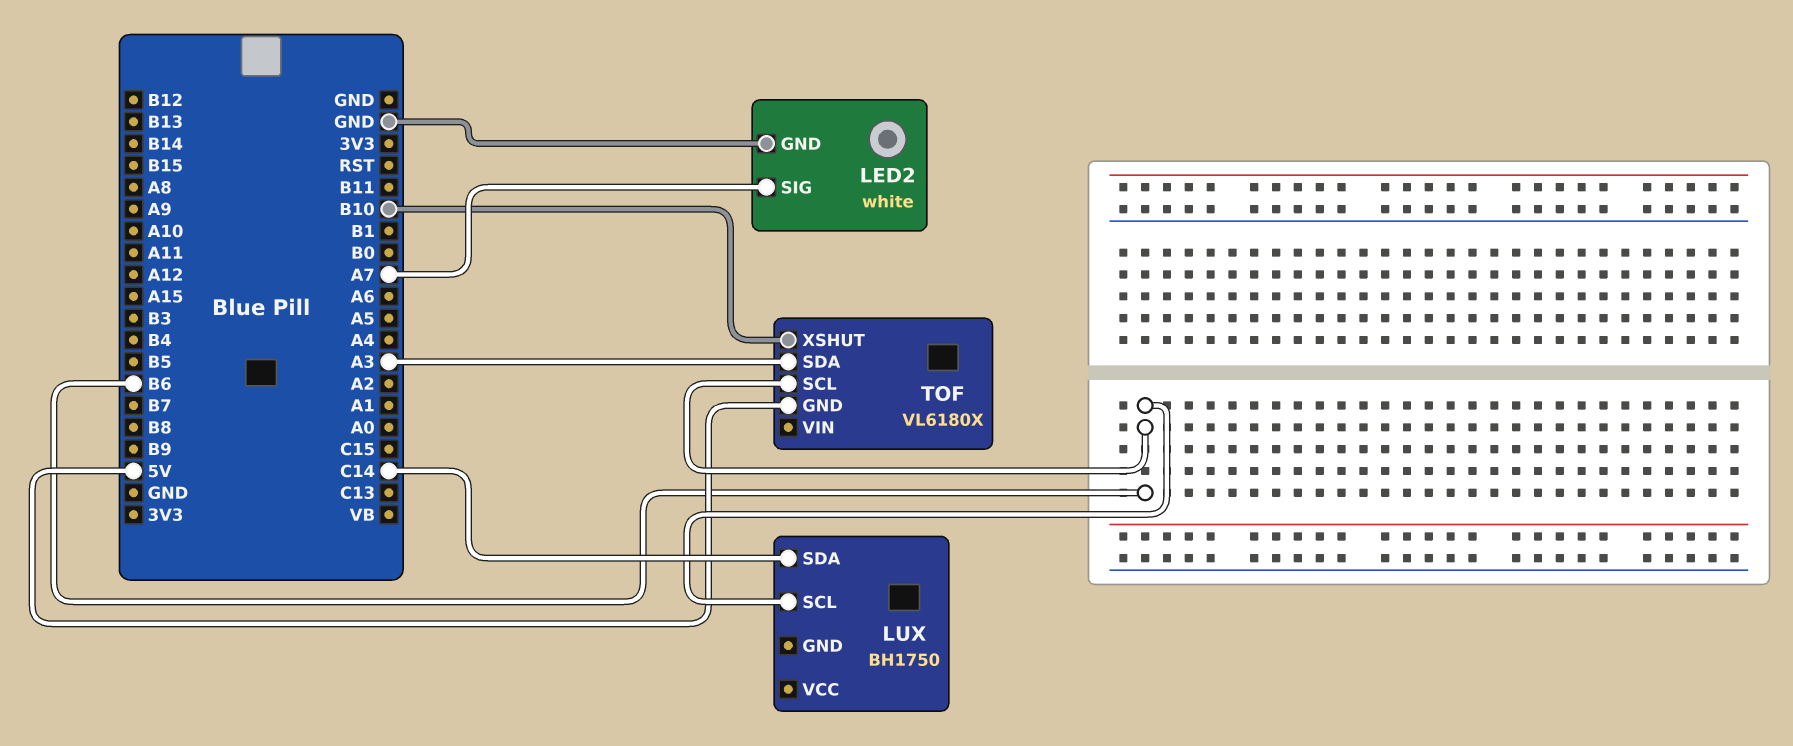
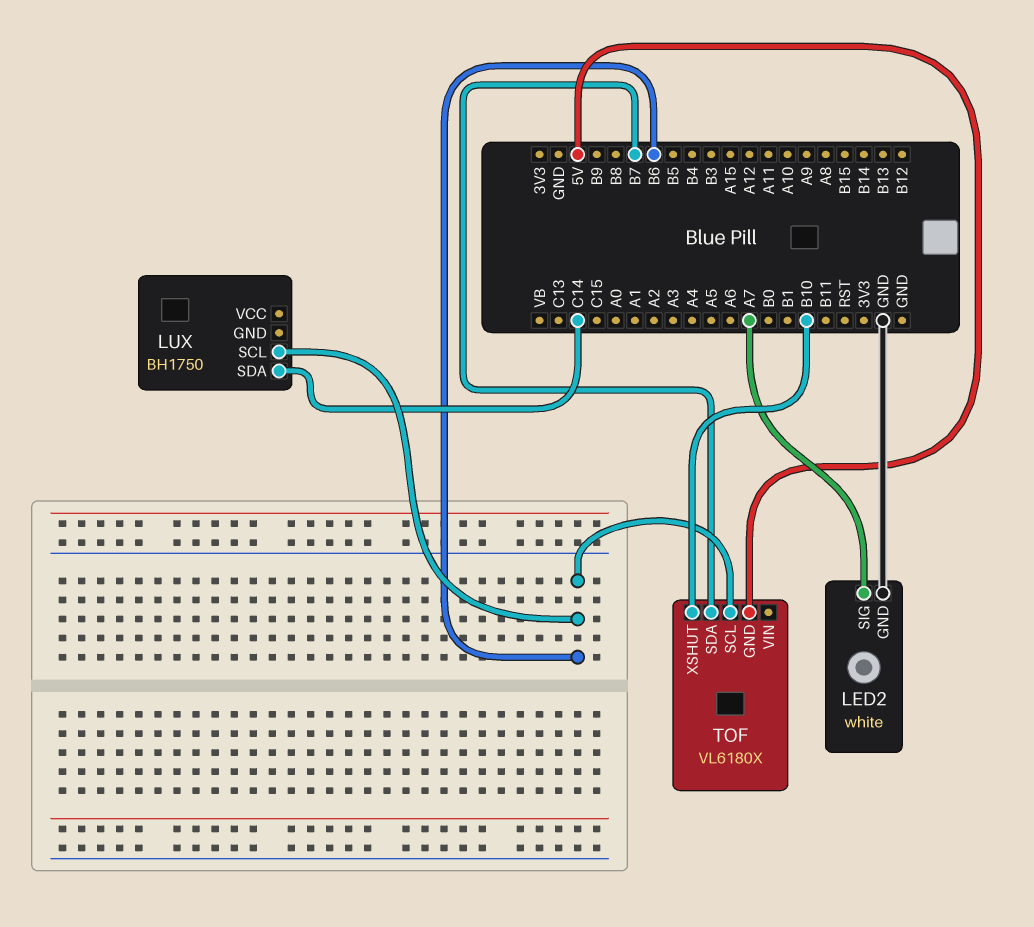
TOF pin SDA: A3 -> B7

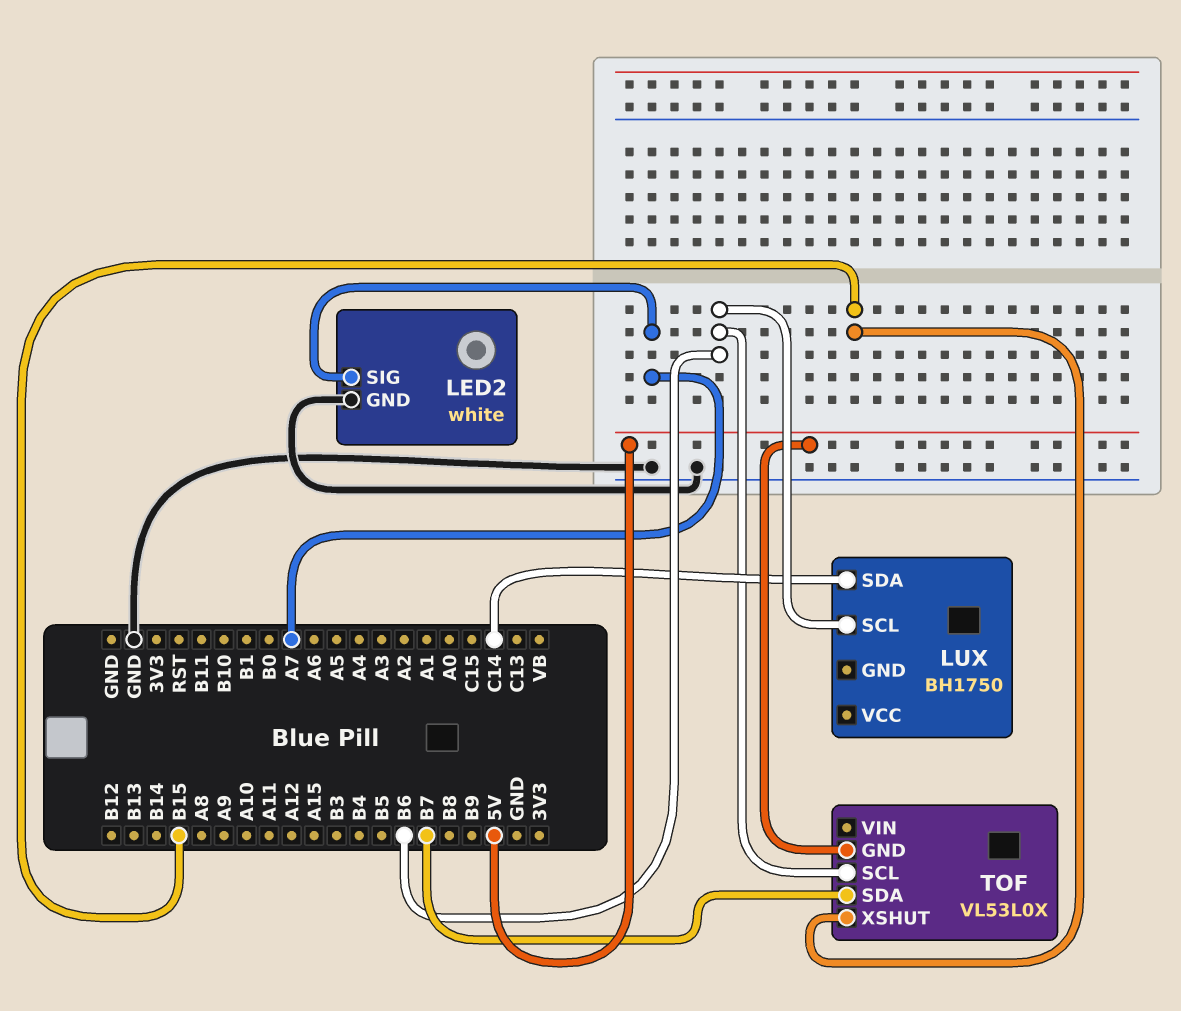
TOF: VL6180X -> VL53L0X
TOF pin XSHUT: B10 -> B15

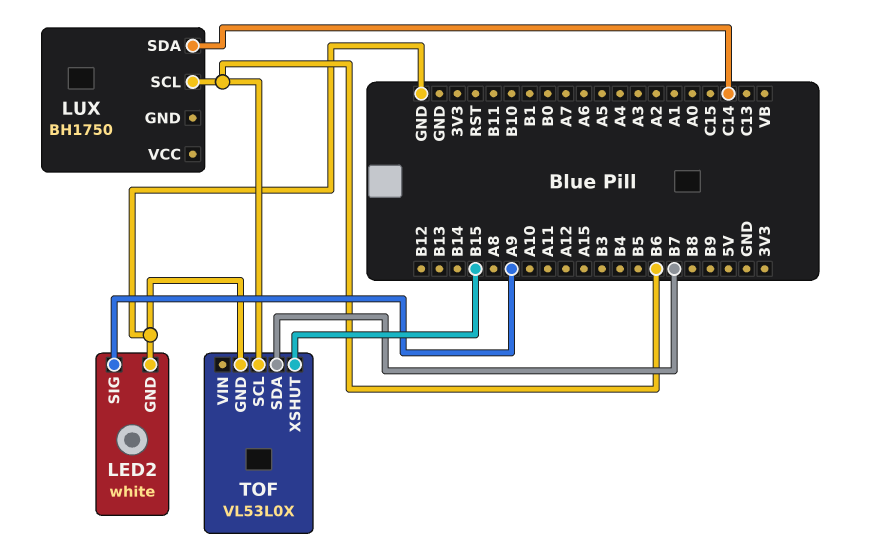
LED2 pin SIG: A7 -> A9
TOF pin GND: 5V -> GND

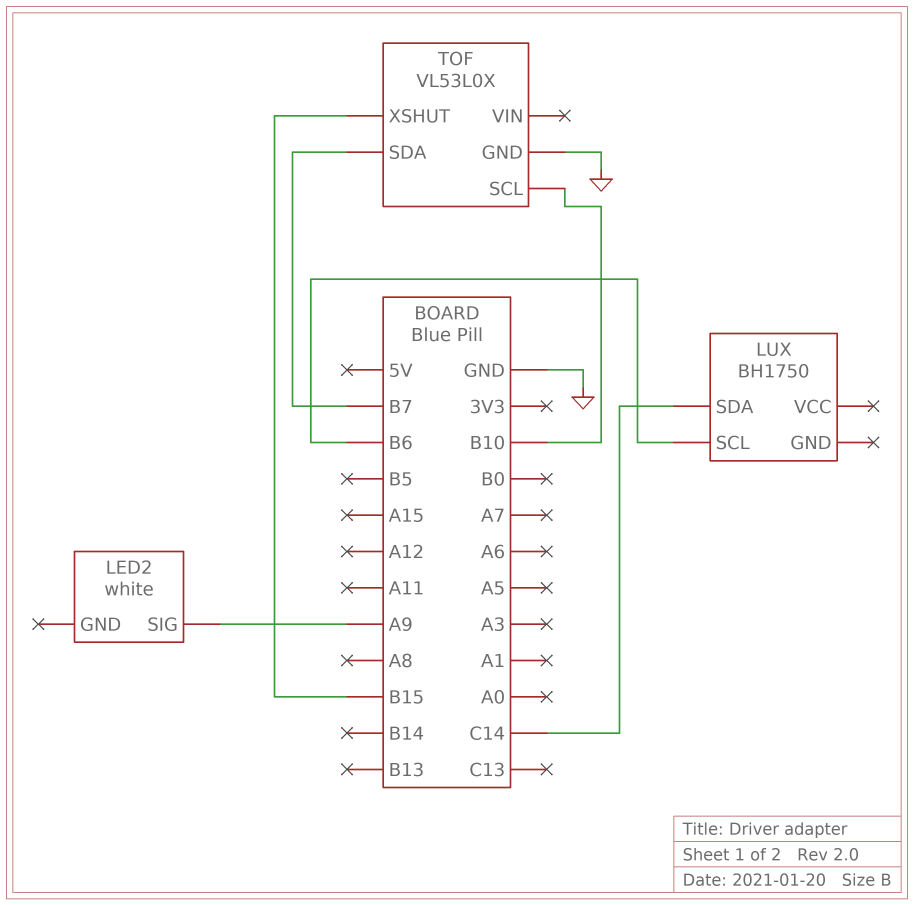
LED2 pin GND: GND -> none
TOF pin SCL: B6 -> B10

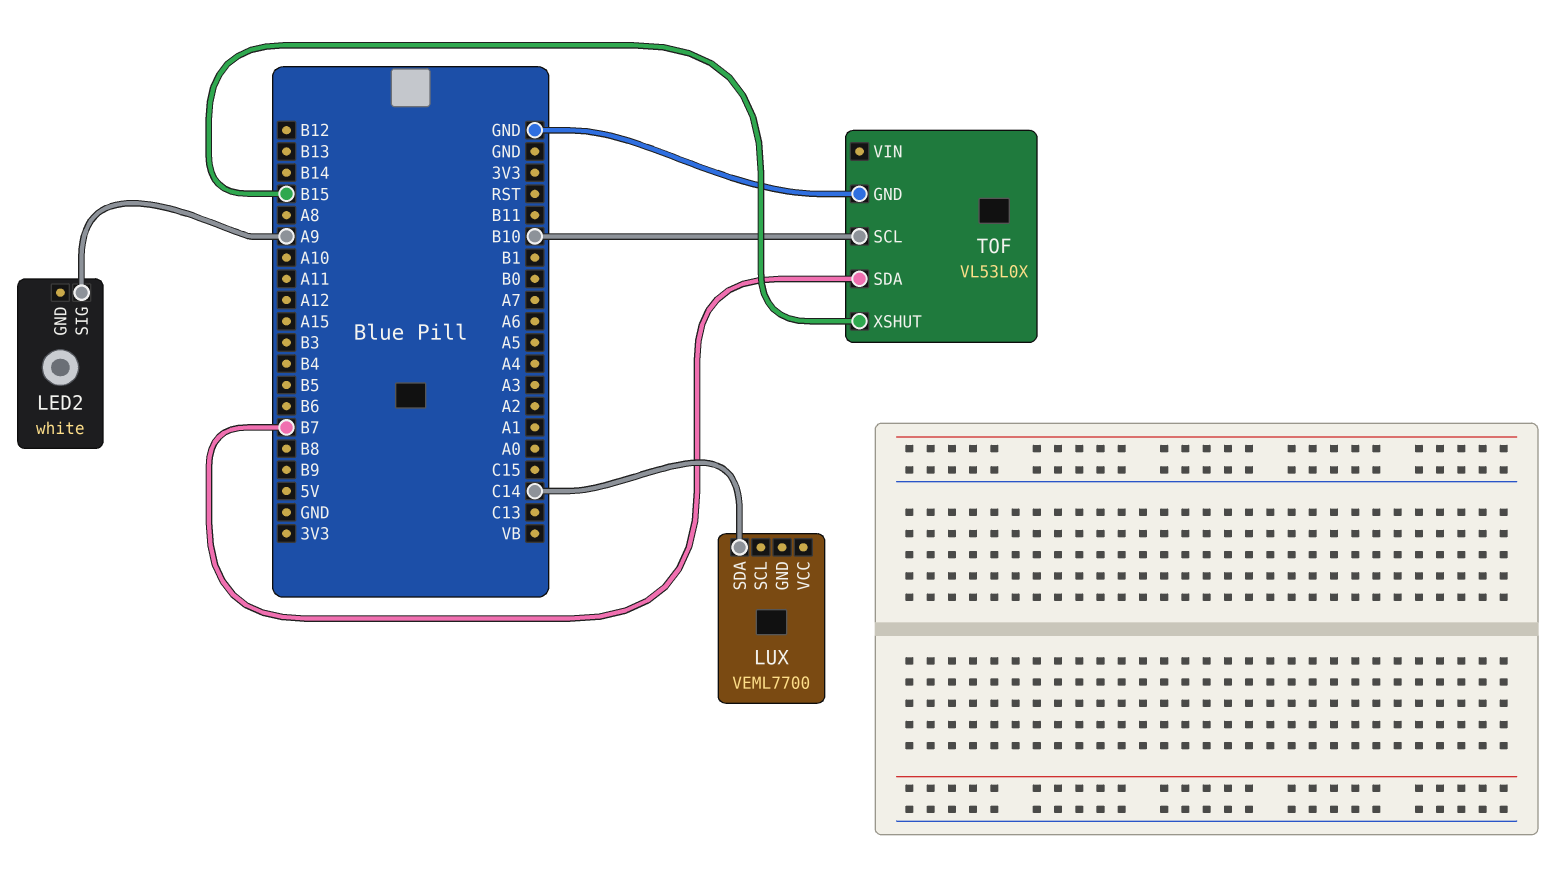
LUX: BH1750 -> VEML7700
LUX pin SCL: B6 -> none

